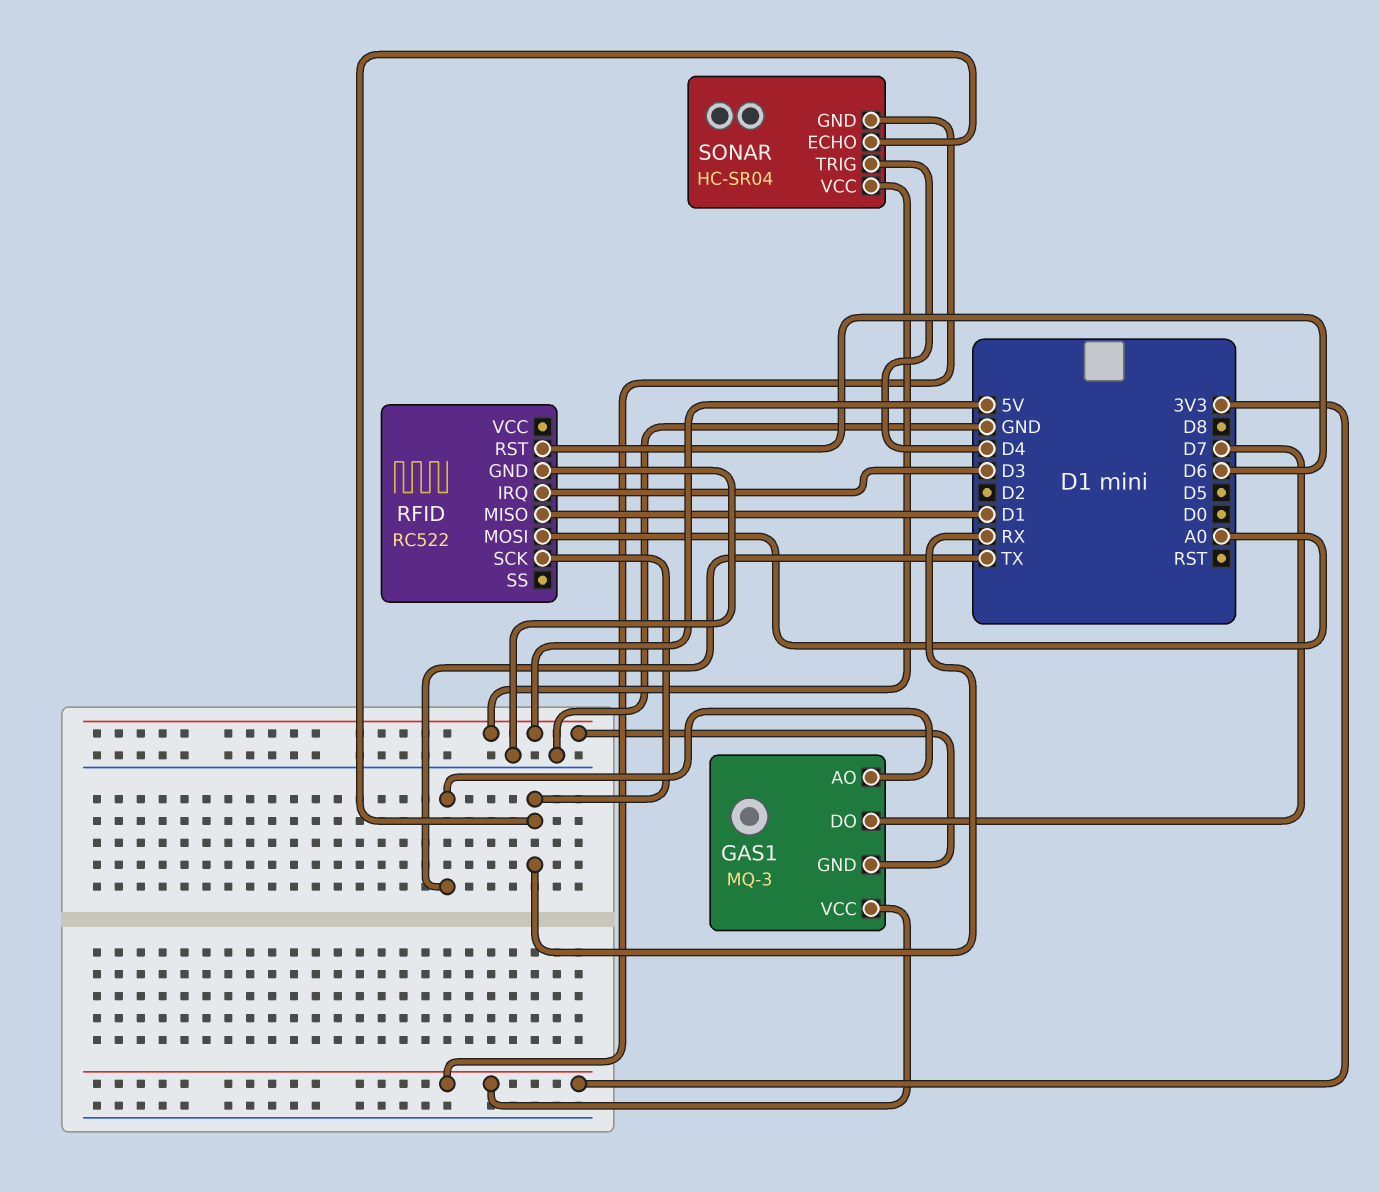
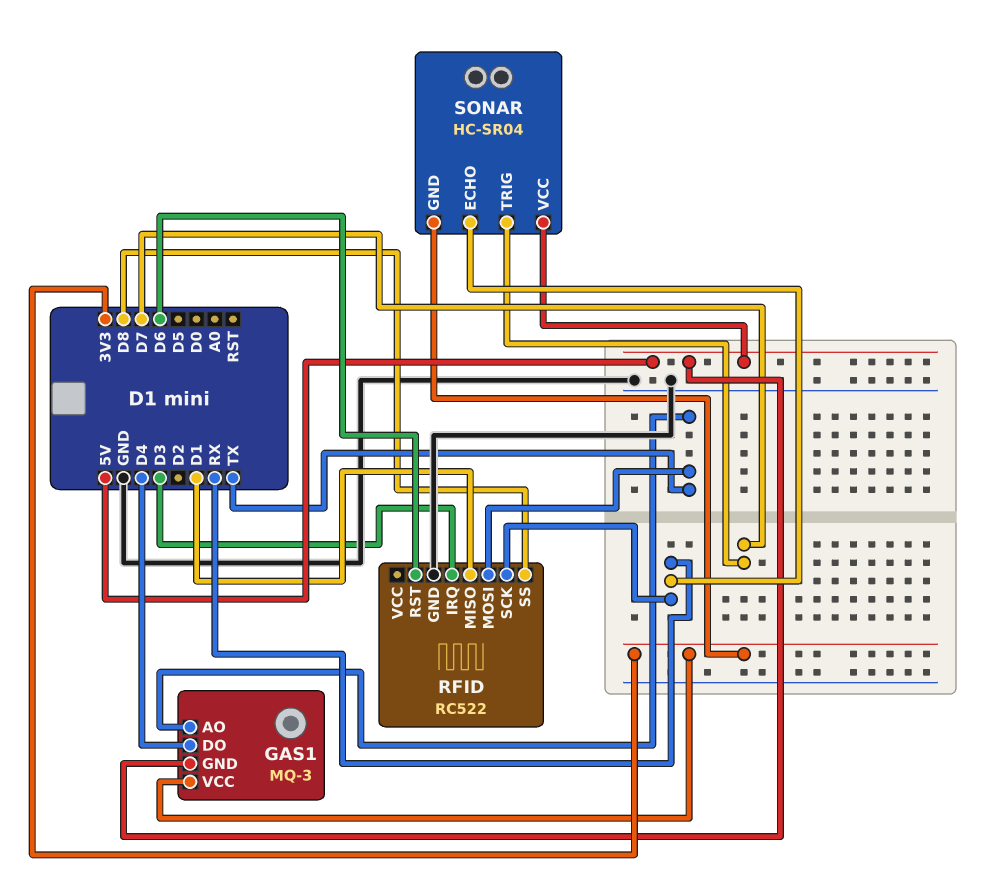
GAS1 pin DO: D7 -> D4
RFID pin MOSI: A0 -> TX
RFID pin SS: none -> D8
SONAR pin TRIG: D4 -> D7

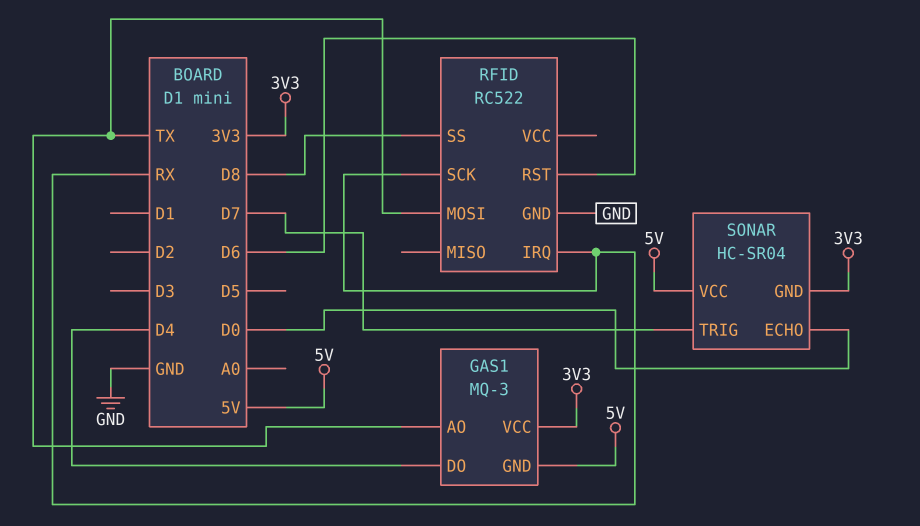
RFID pin IRQ: D3 -> RX
RFID pin MISO: D1 -> none
SONAR pin ECHO: RX -> D0

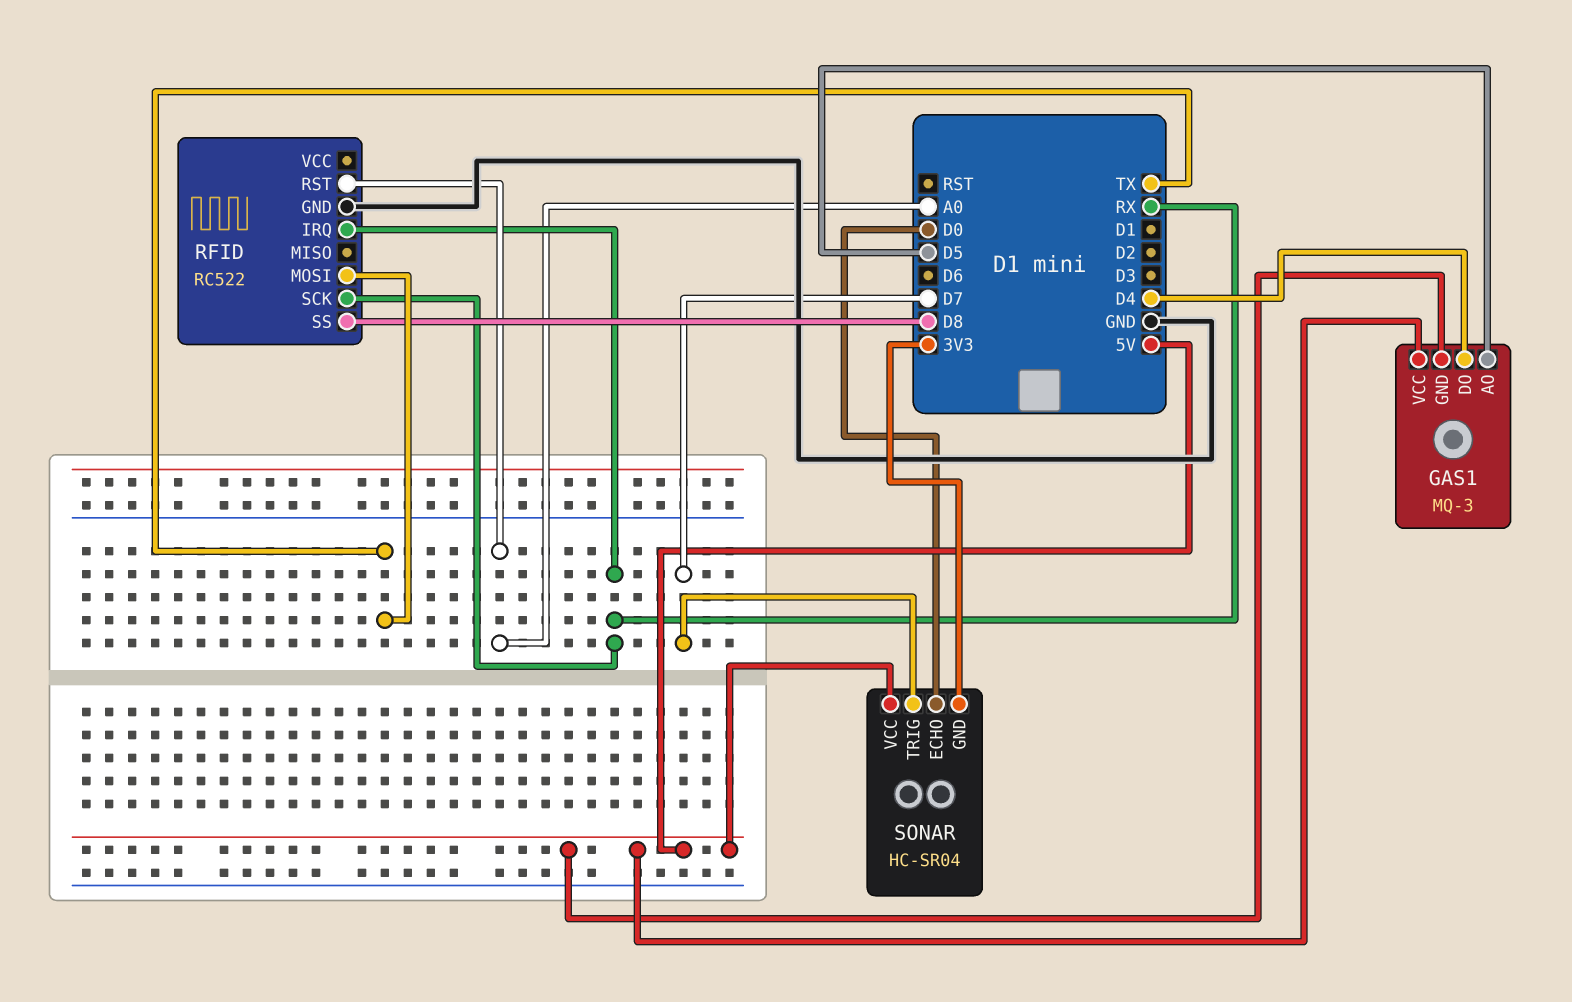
GAS1 pin AO: TX -> D5
GAS1 pin VCC: 3V3 -> 5V
RFID pin RST: D6 -> A0

